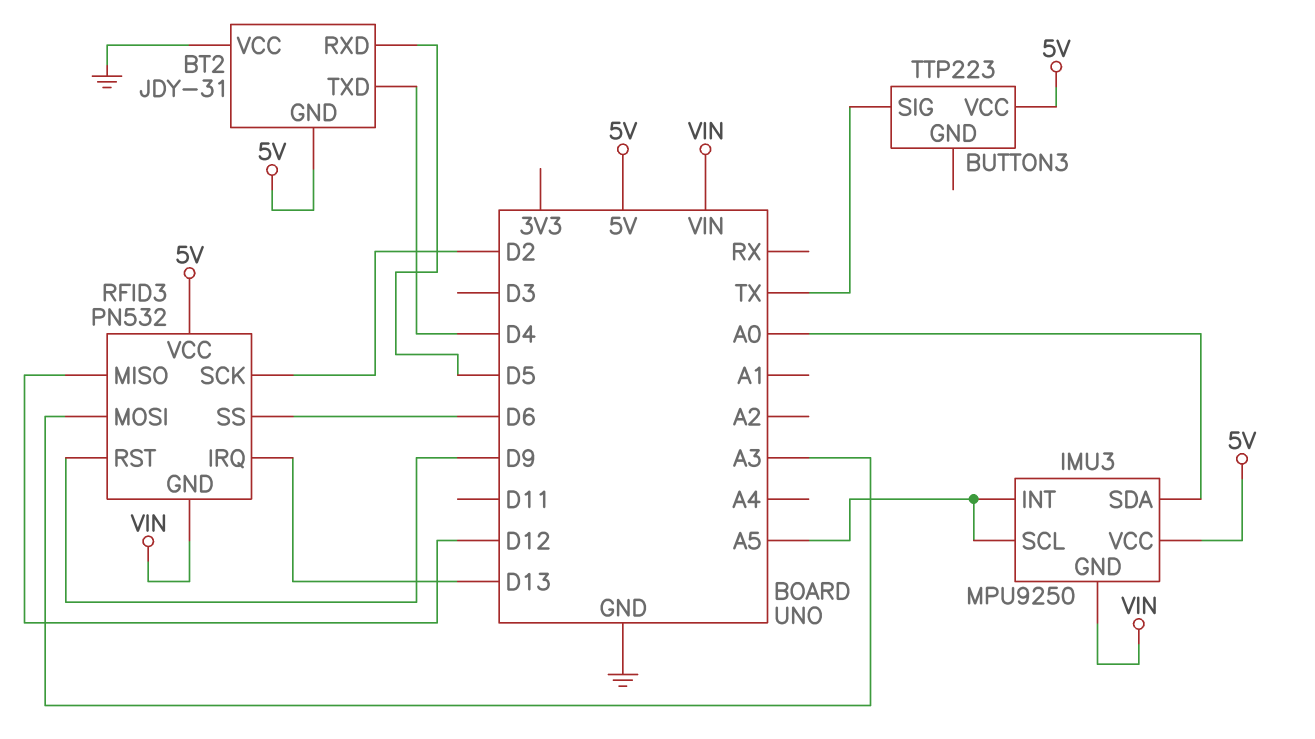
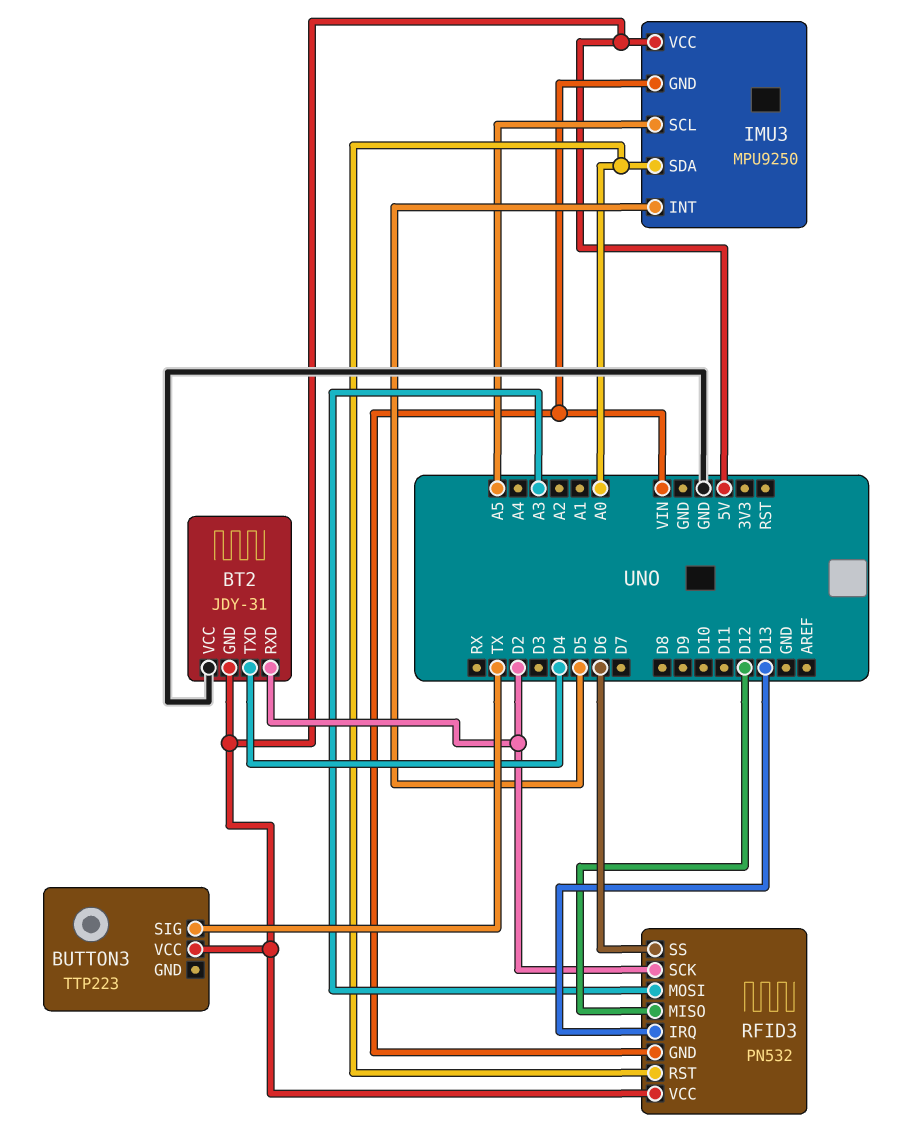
BT2 pin RXD: D5 -> D2
IMU3 pin INT: A5 -> D5
RFID3 pin RST: D9 -> A0

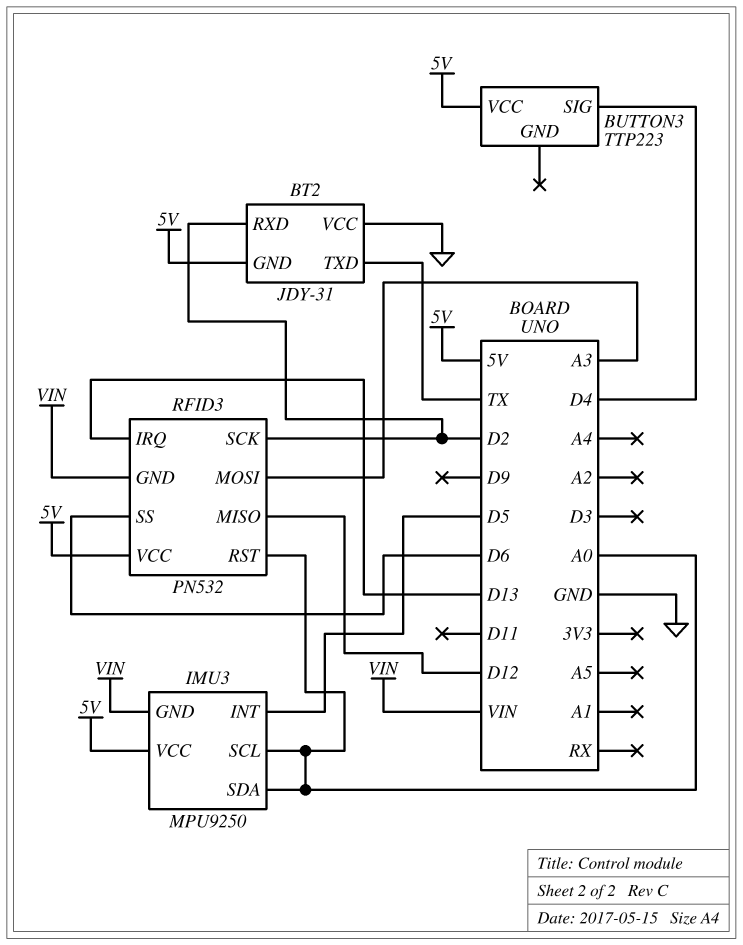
BT2 pin TXD: D4 -> TX
BUTTON3 pin SIG: TX -> D4
IMU3 pin SCL: A5 -> A0

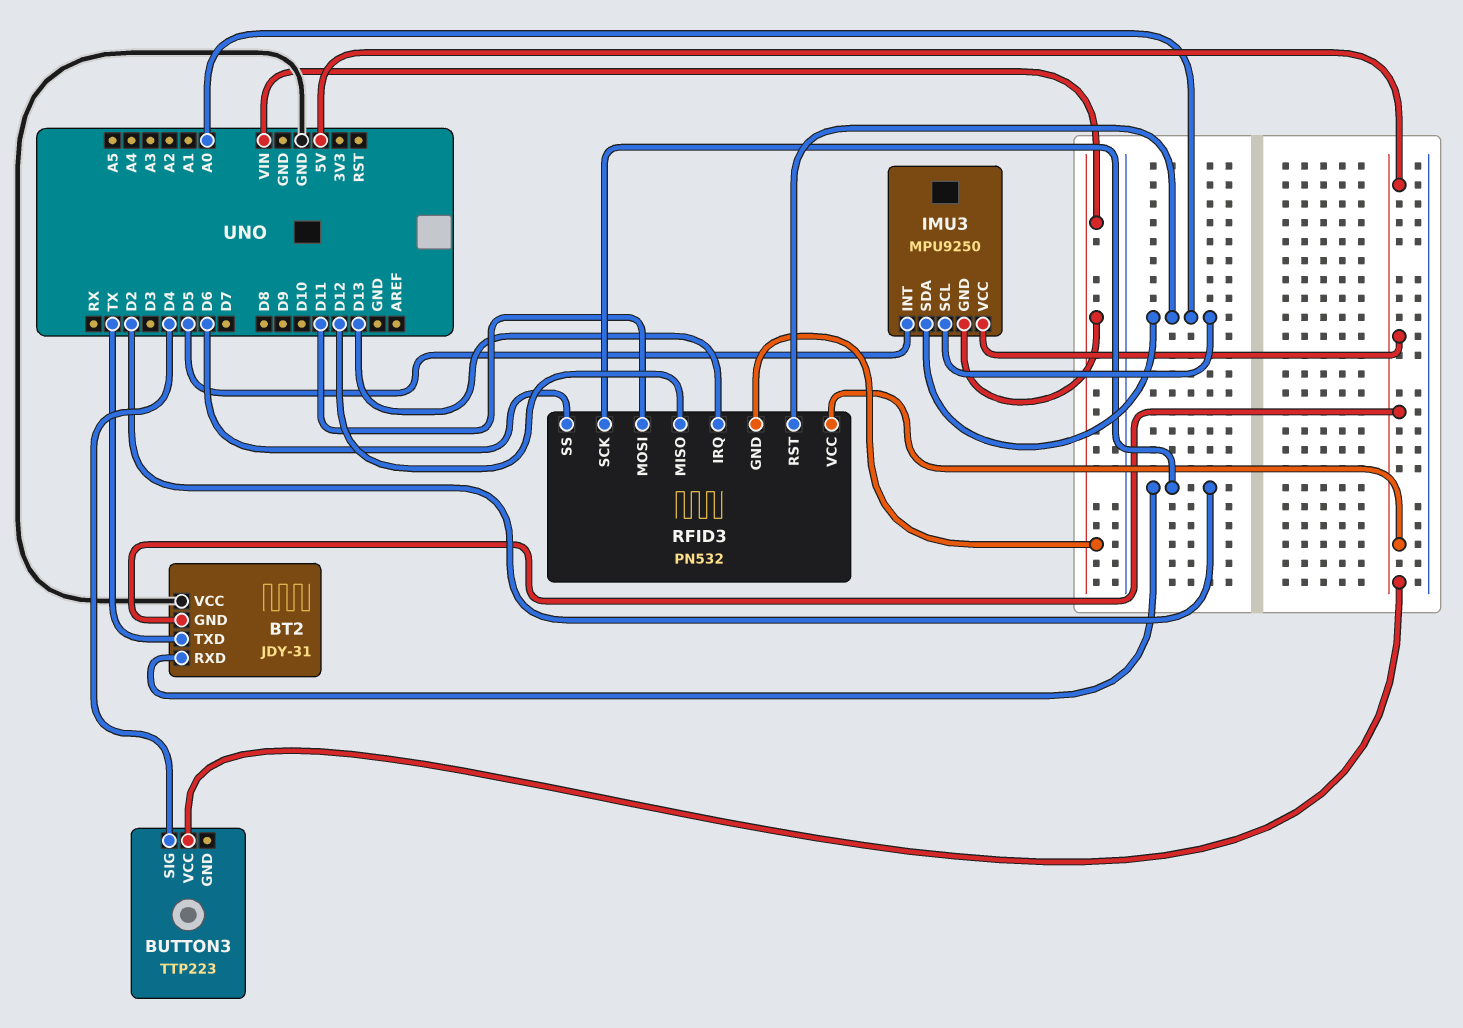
RFID3 pin MOSI: A3 -> D11

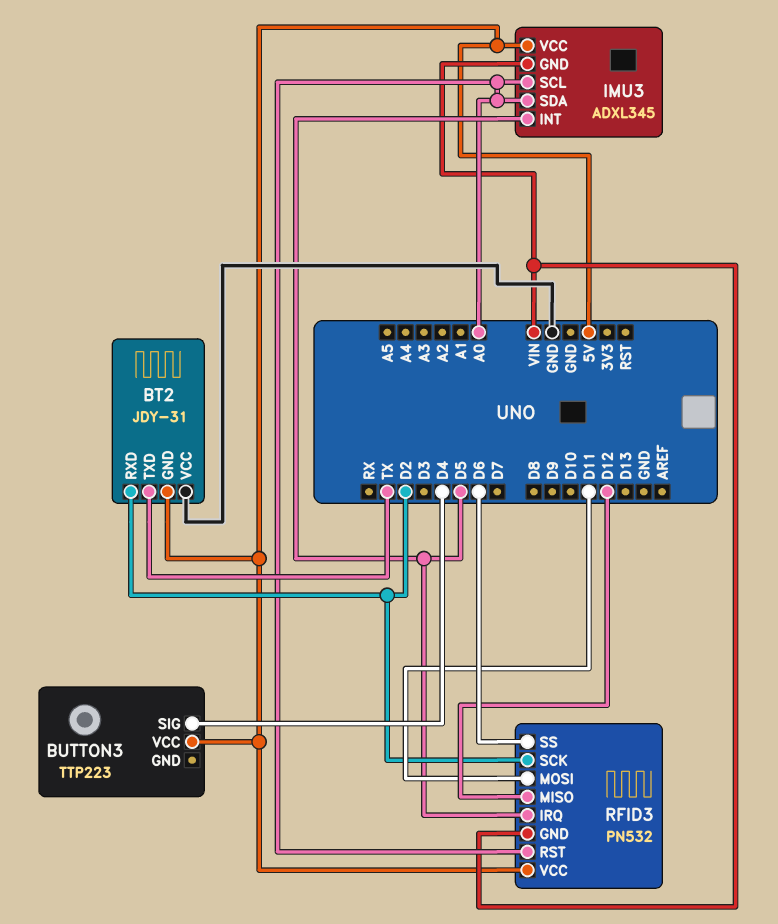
IMU3: MPU9250 -> ADXL345
RFID3 pin IRQ: D13 -> D5

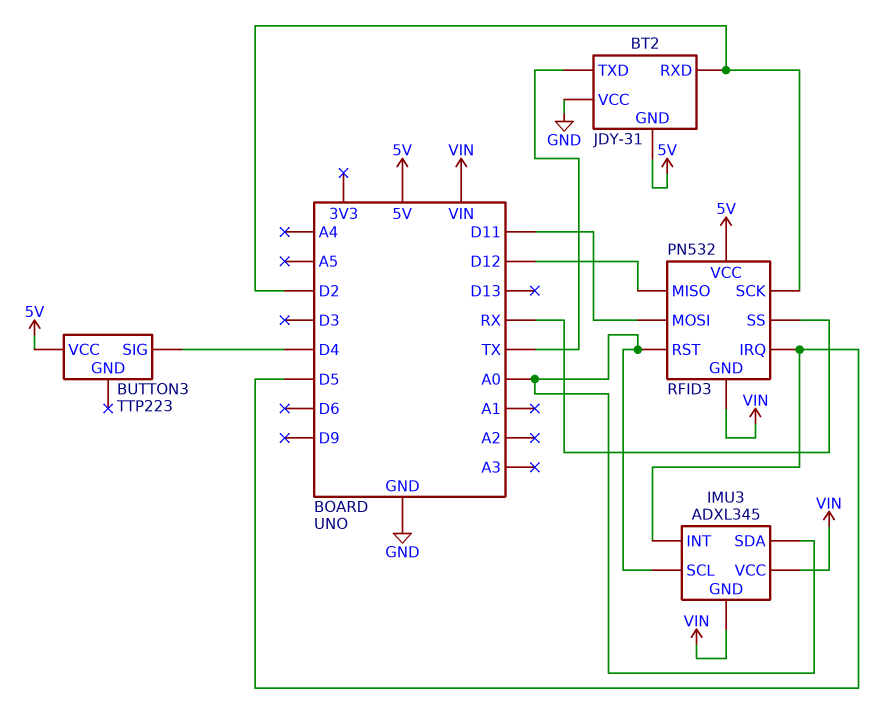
IMU3 pin VCC: 5V -> VIN
RFID3 pin SS: D6 -> RX

